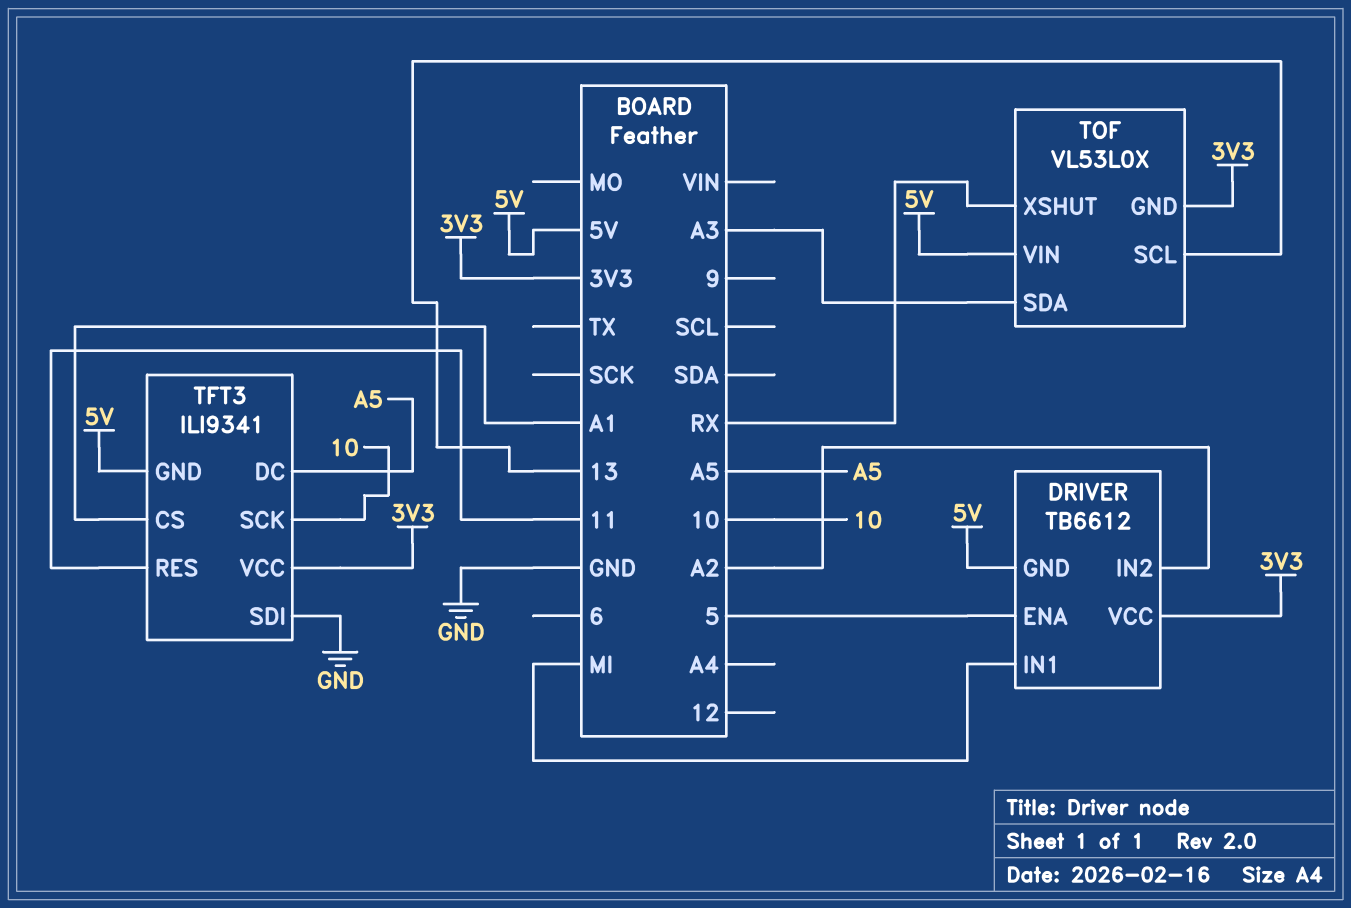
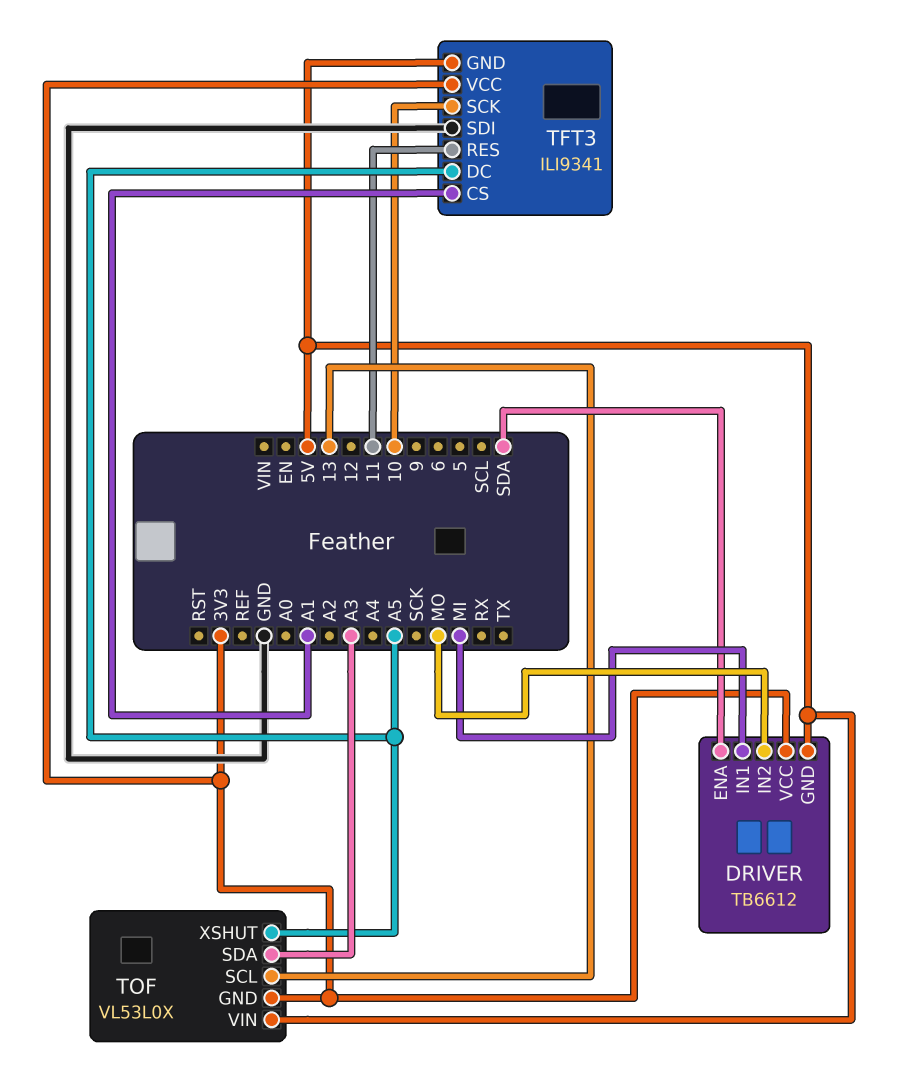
DRIVER pin ENA: 5 -> SDA
DRIVER pin IN2: A2 -> MO
TOF pin XSHUT: RX -> A5

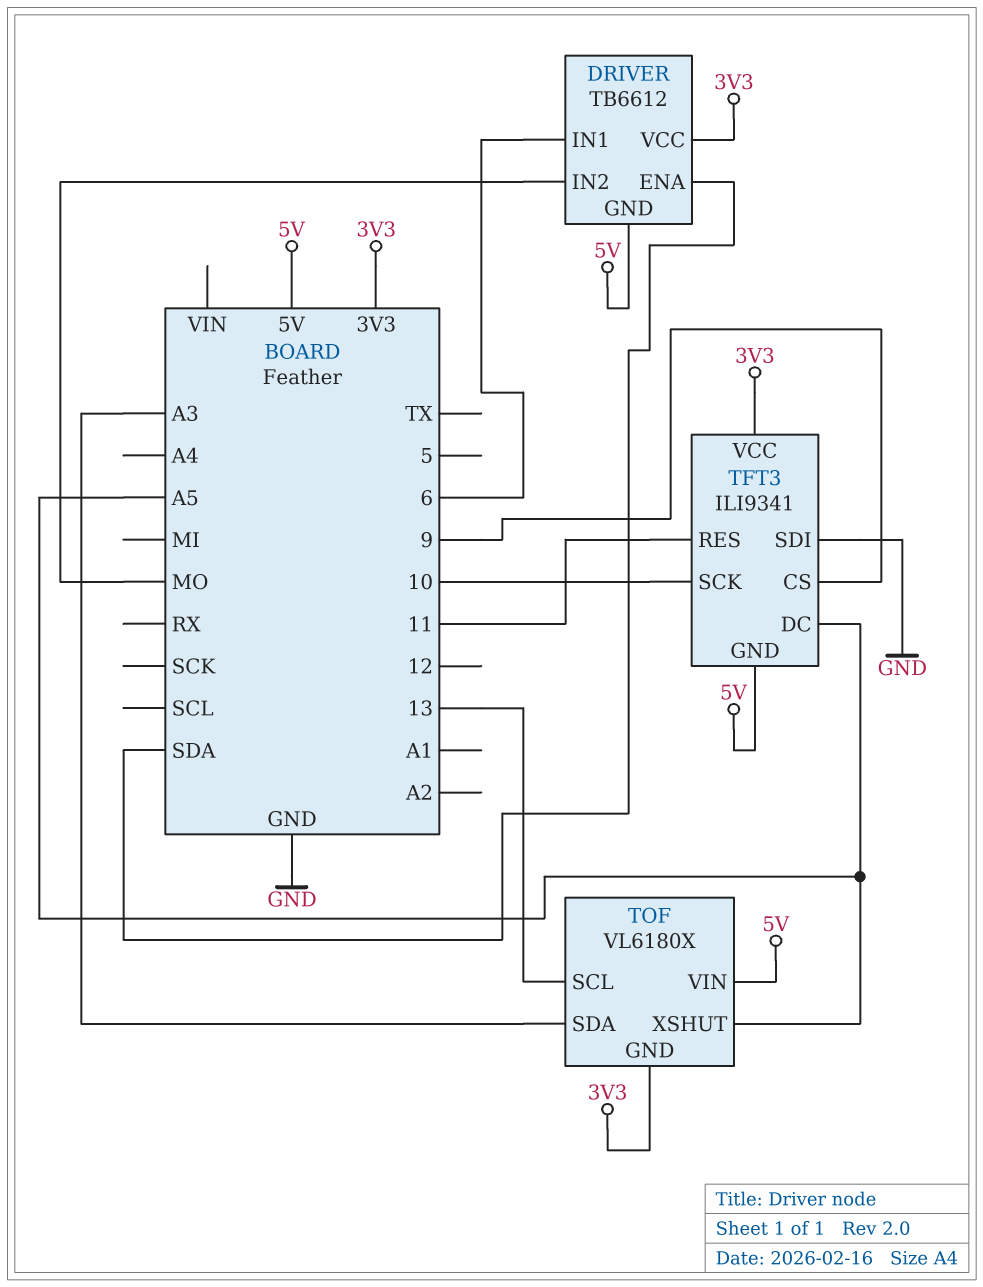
DRIVER pin IN1: MI -> 6
TFT3 pin CS: A1 -> 9
TOF: VL53L0X -> VL6180X

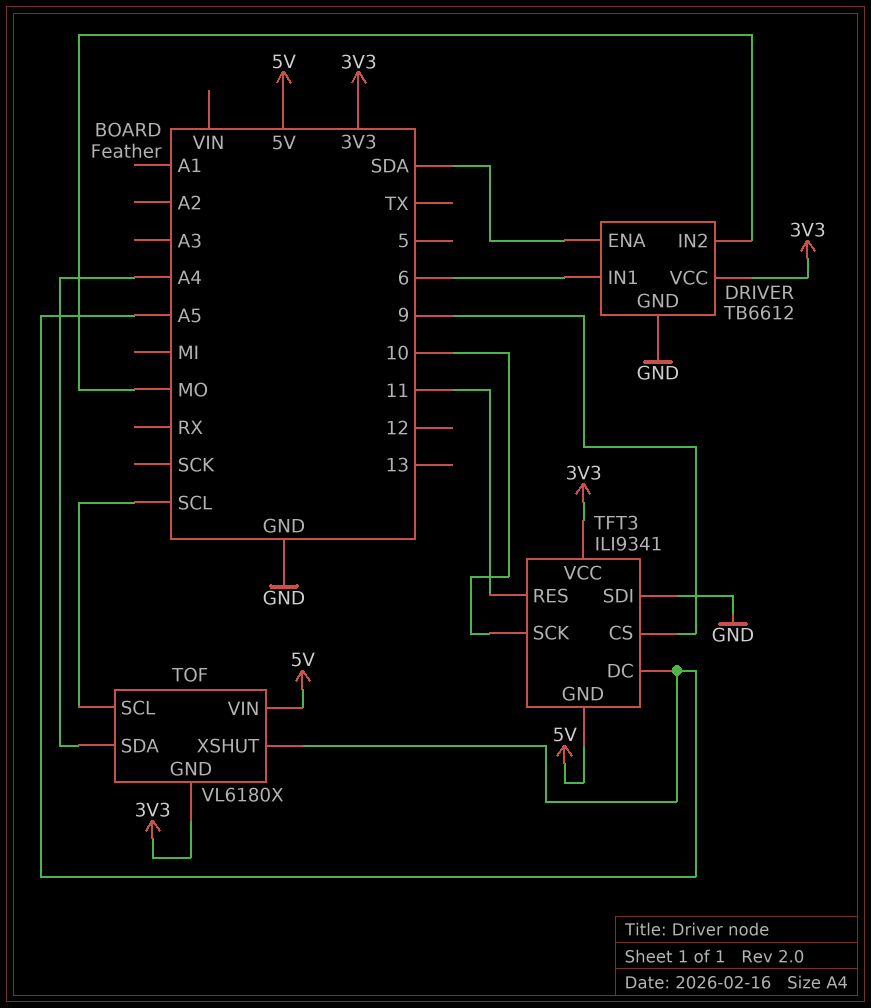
DRIVER pin GND: 5V -> GND
TOF pin SCL: 13 -> SCL
TOF pin SDA: A3 -> A4

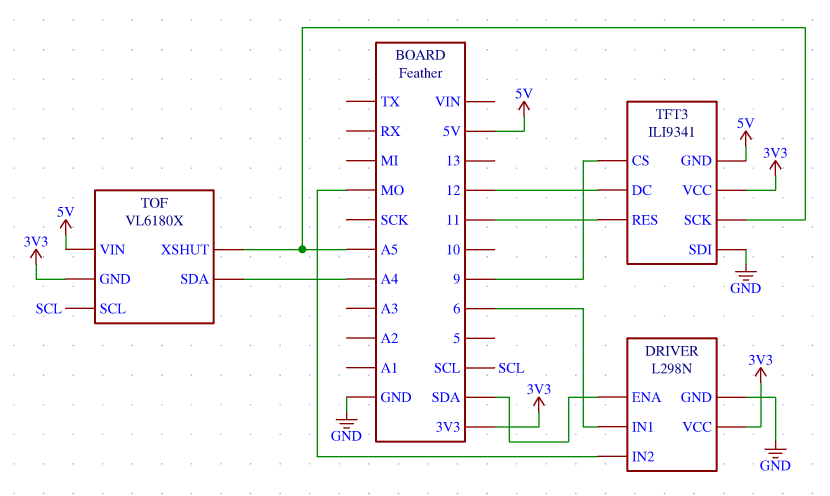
DRIVER: TB6612 -> L298N
TFT3 pin DC: A5 -> 12
TFT3 pin SCK: 10 -> A5

